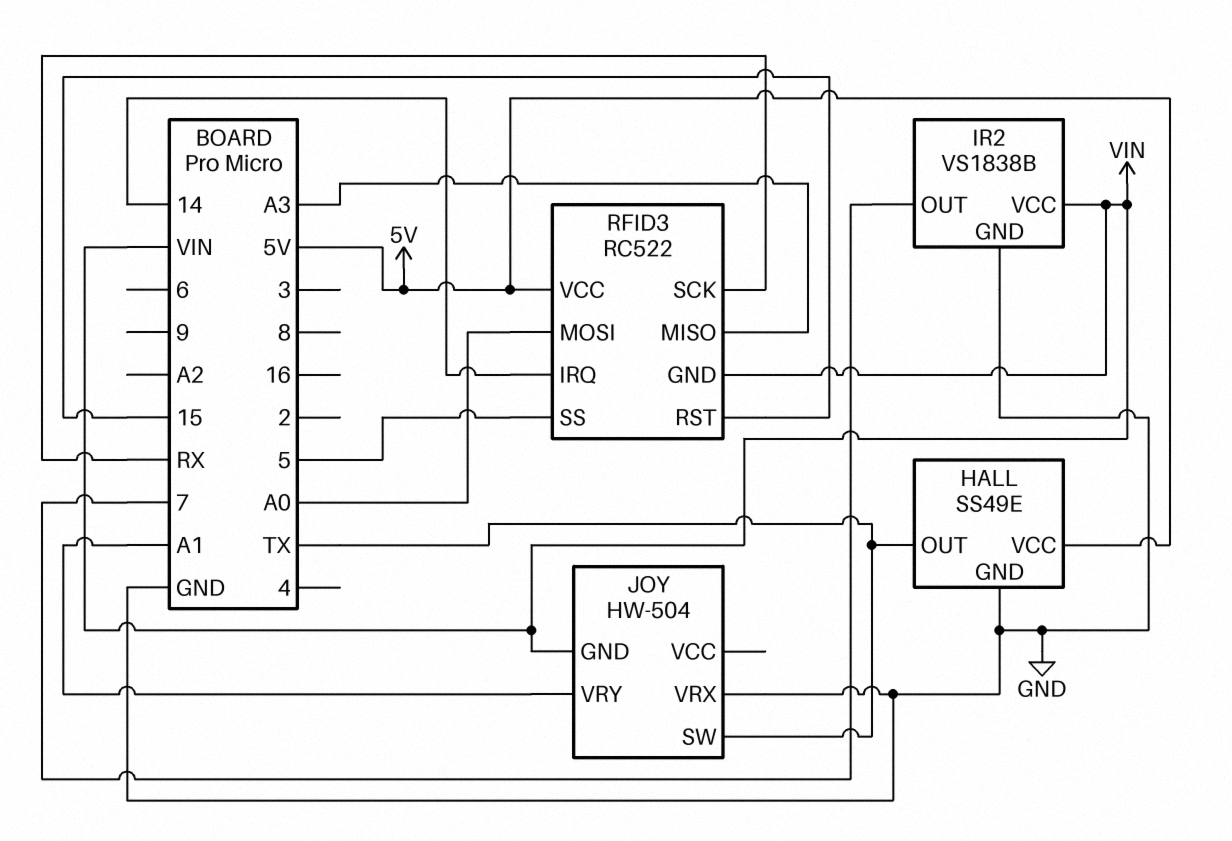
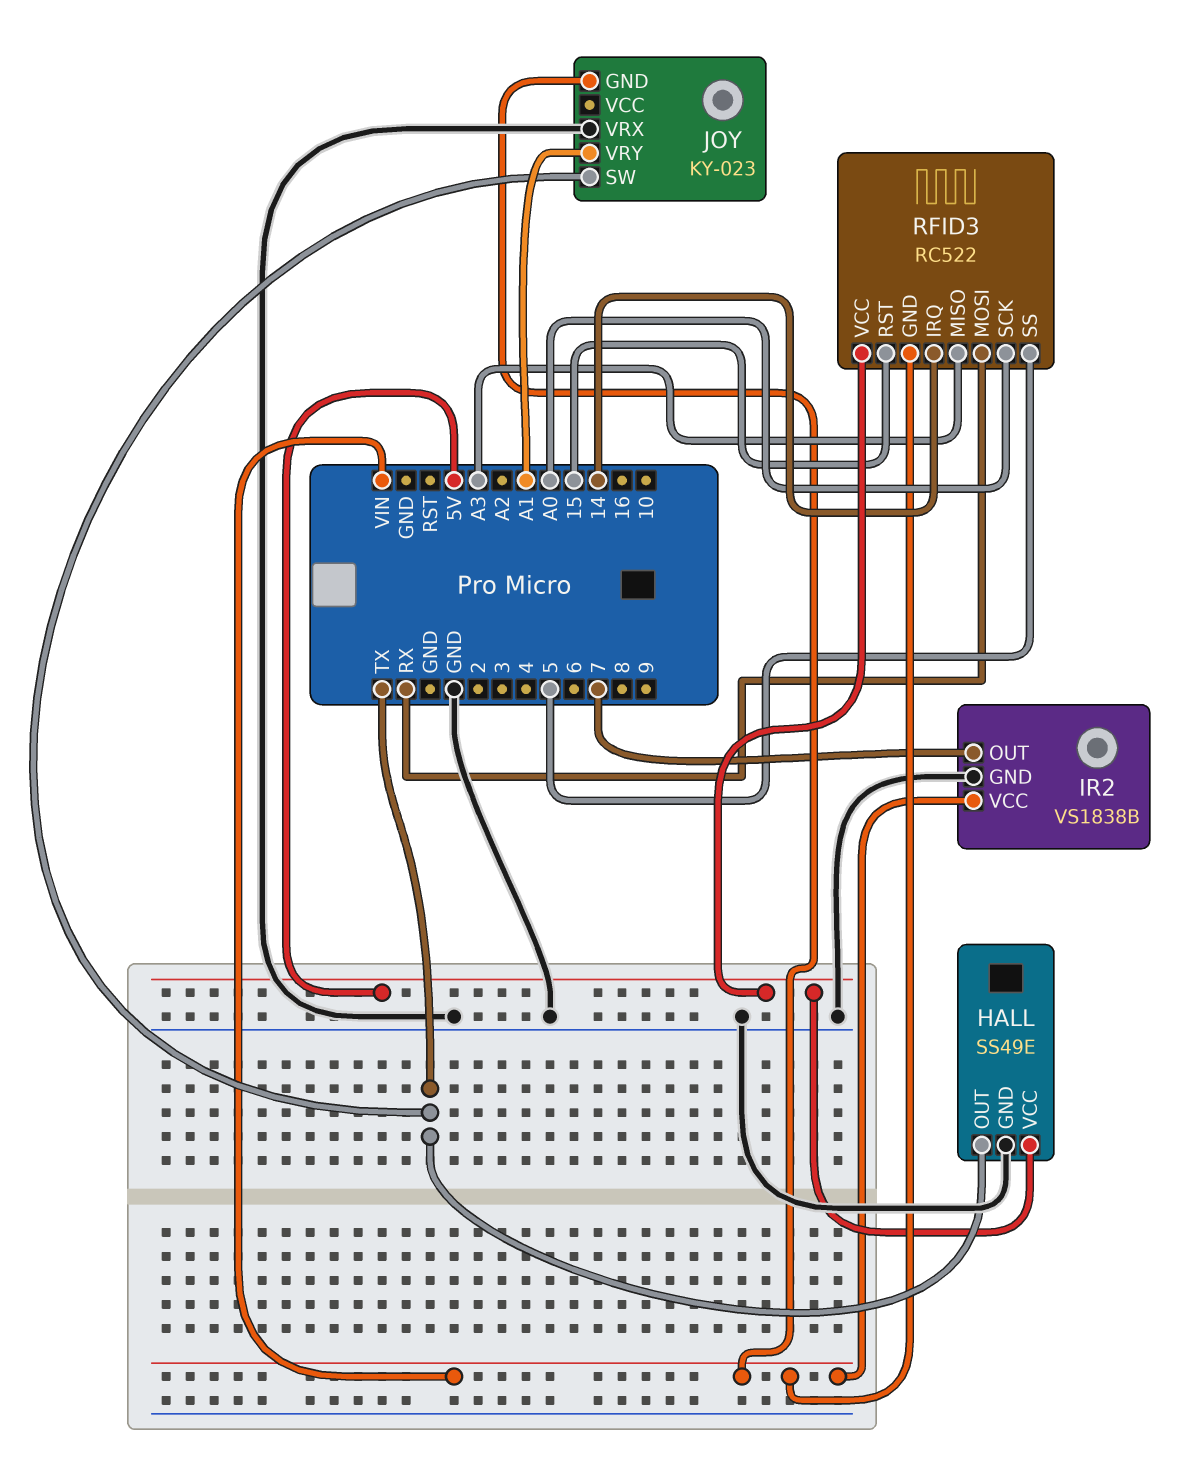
JOY: HW-504 -> KY-023
RFID3 pin MOSI: A0 -> RX
RFID3 pin SCK: RX -> A0

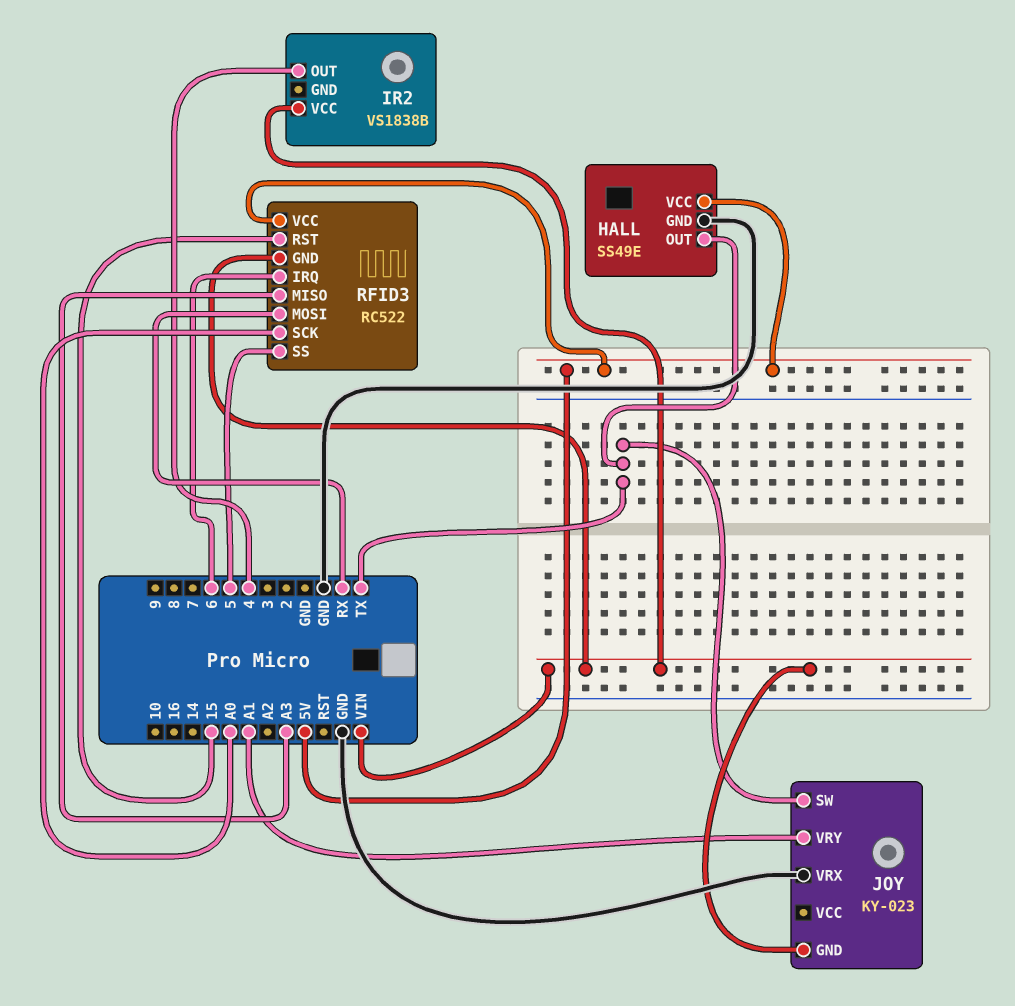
IR2 pin GND: GND -> none
IR2 pin OUT: 7 -> 4
RFID3 pin IRQ: 14 -> 6

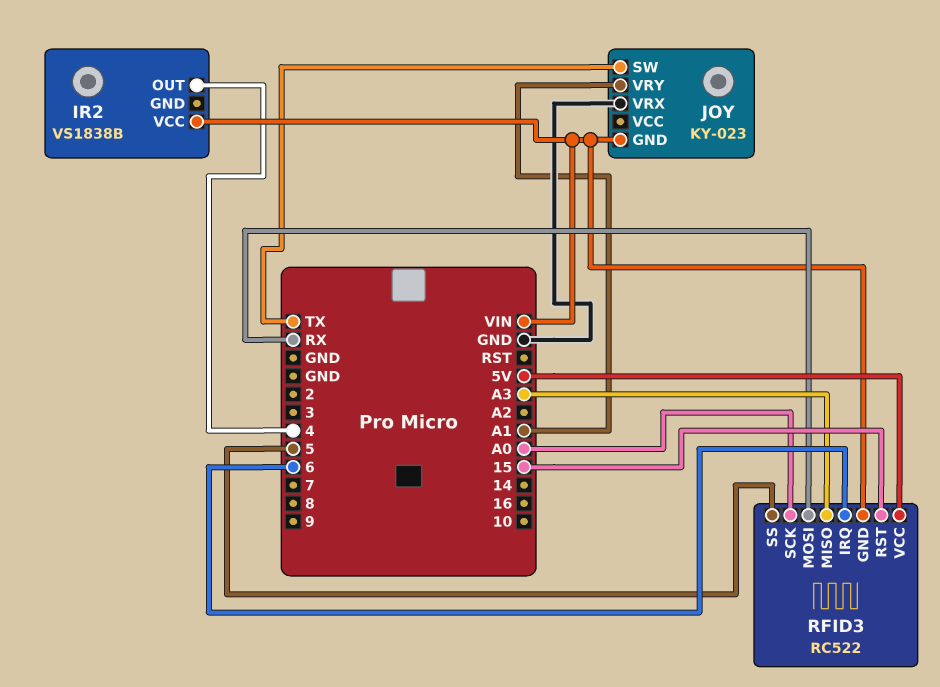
HALL: SS49E -> none
HALL pin GND: GND -> none
HALL pin OUT: TX -> none
HALL pin VCC: 5V -> none

